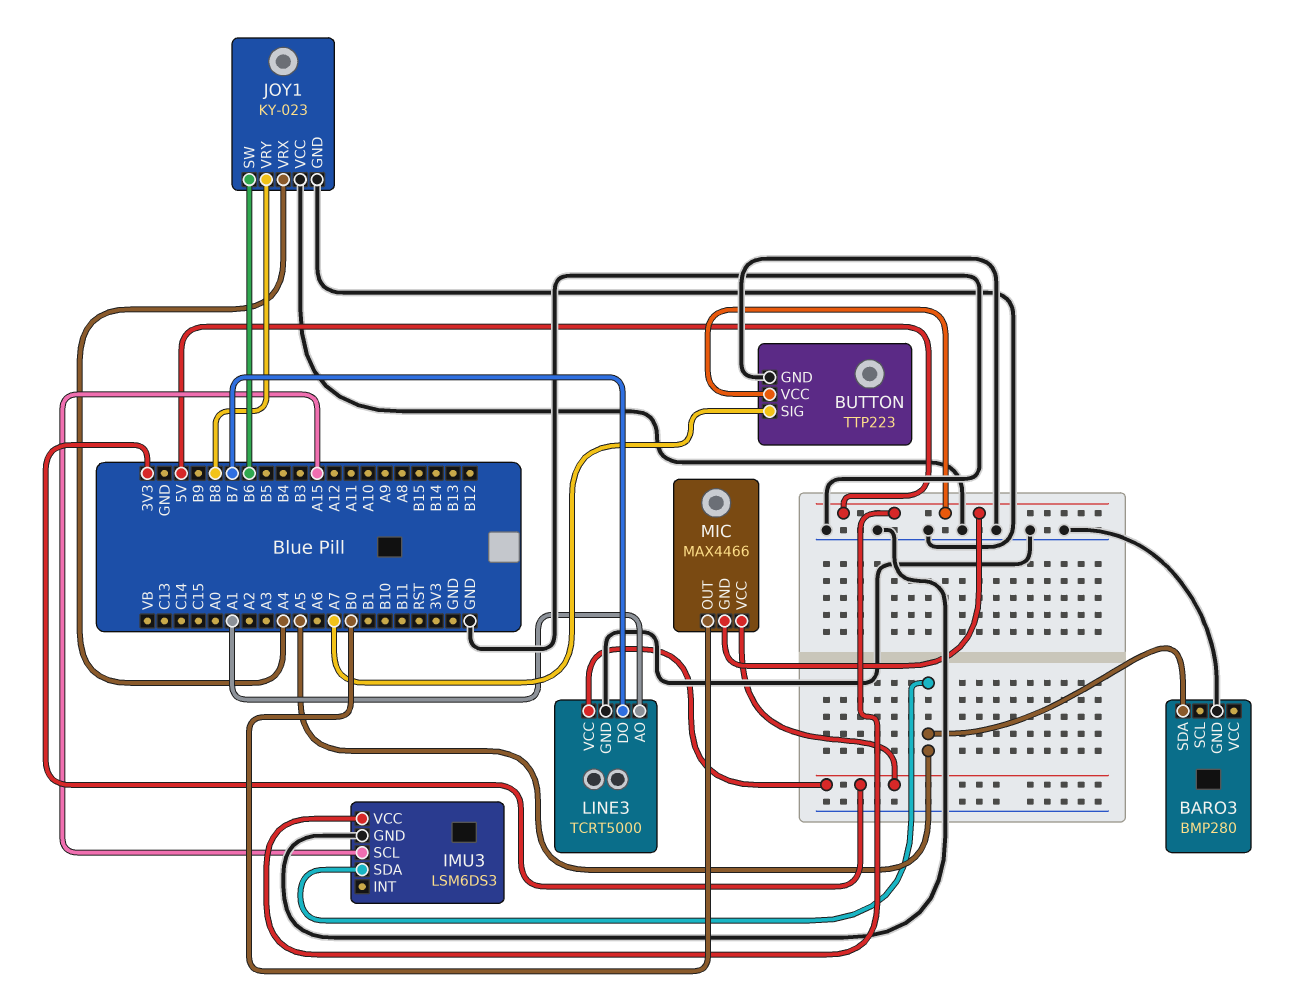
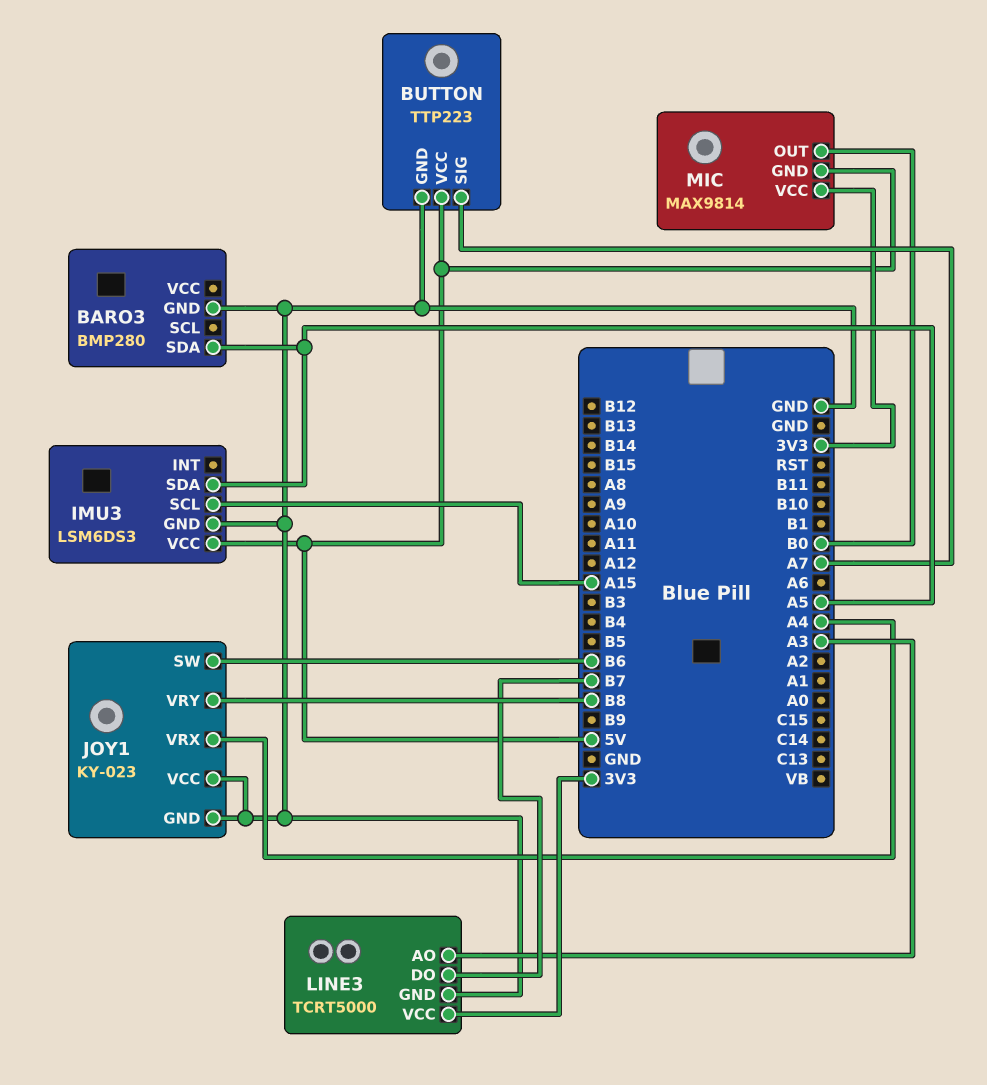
LINE3 pin AO: A1 -> A3
MIC: MAX4466 -> MAX9814

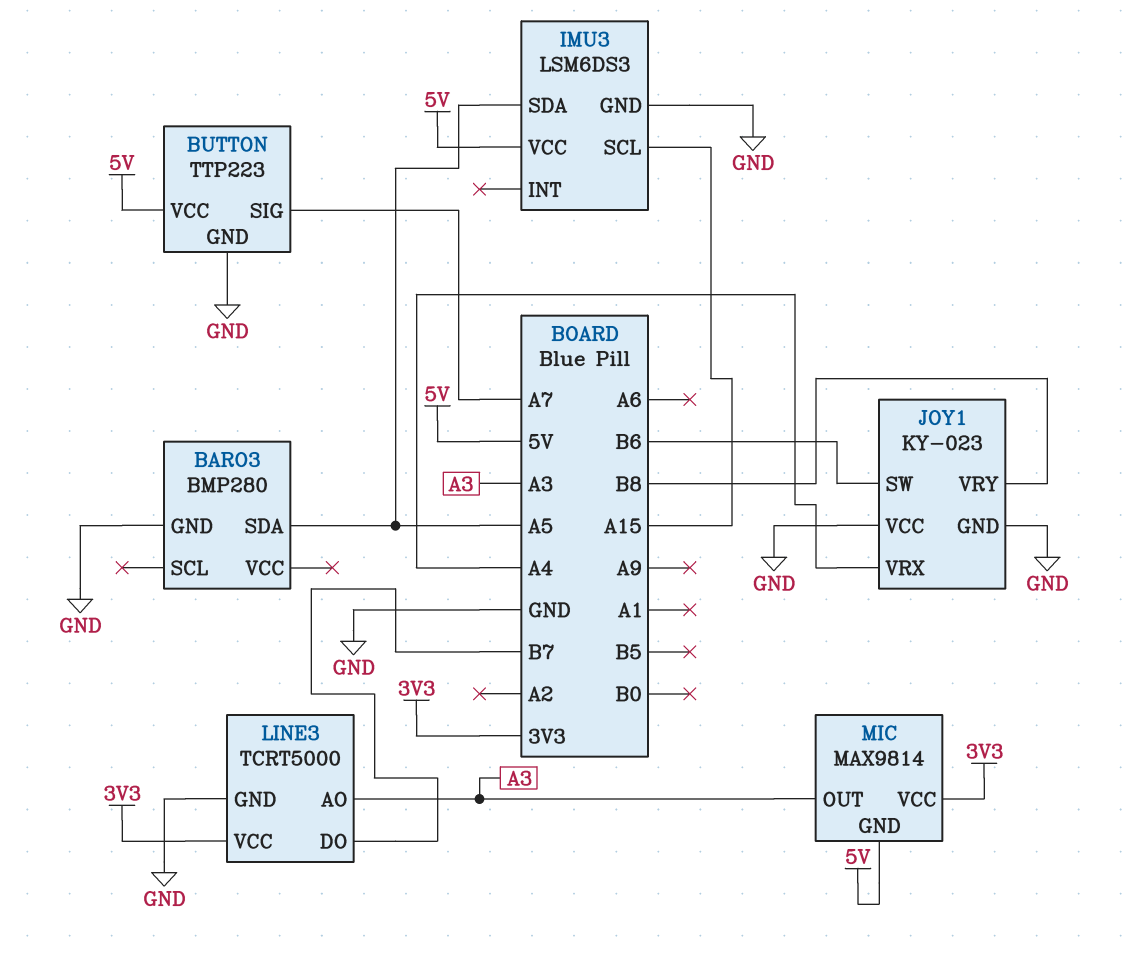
MIC pin OUT: B0 -> A3

